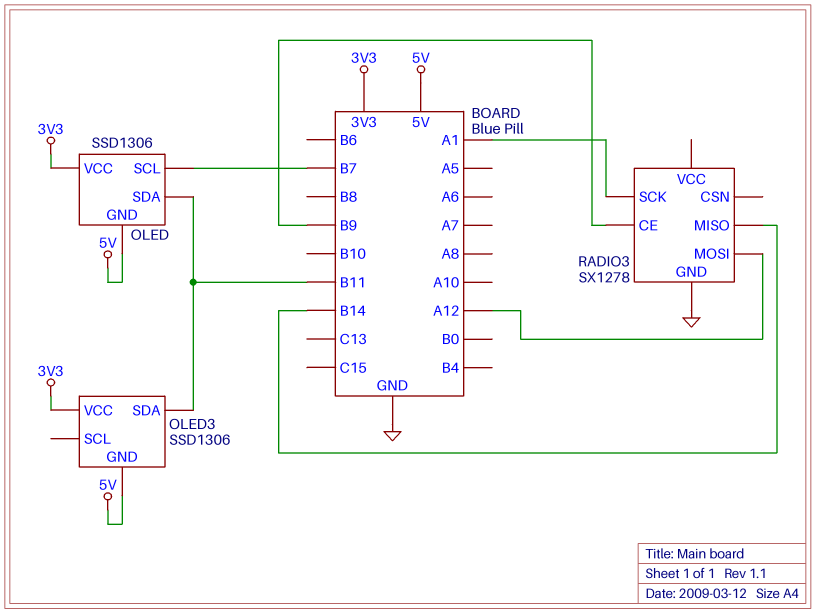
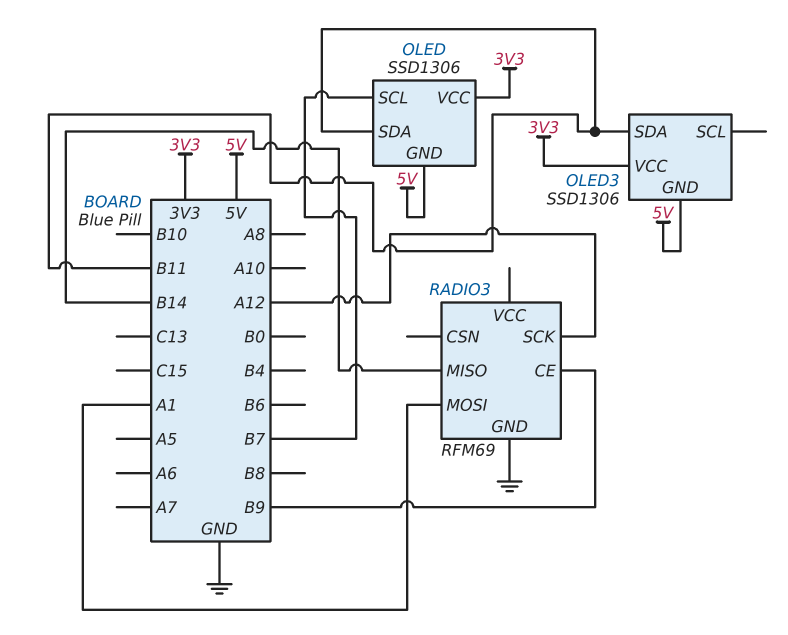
RADIO3: SX1278 -> RFM69
RADIO3 pin MOSI: A12 -> A1
RADIO3 pin SCK: A1 -> A12

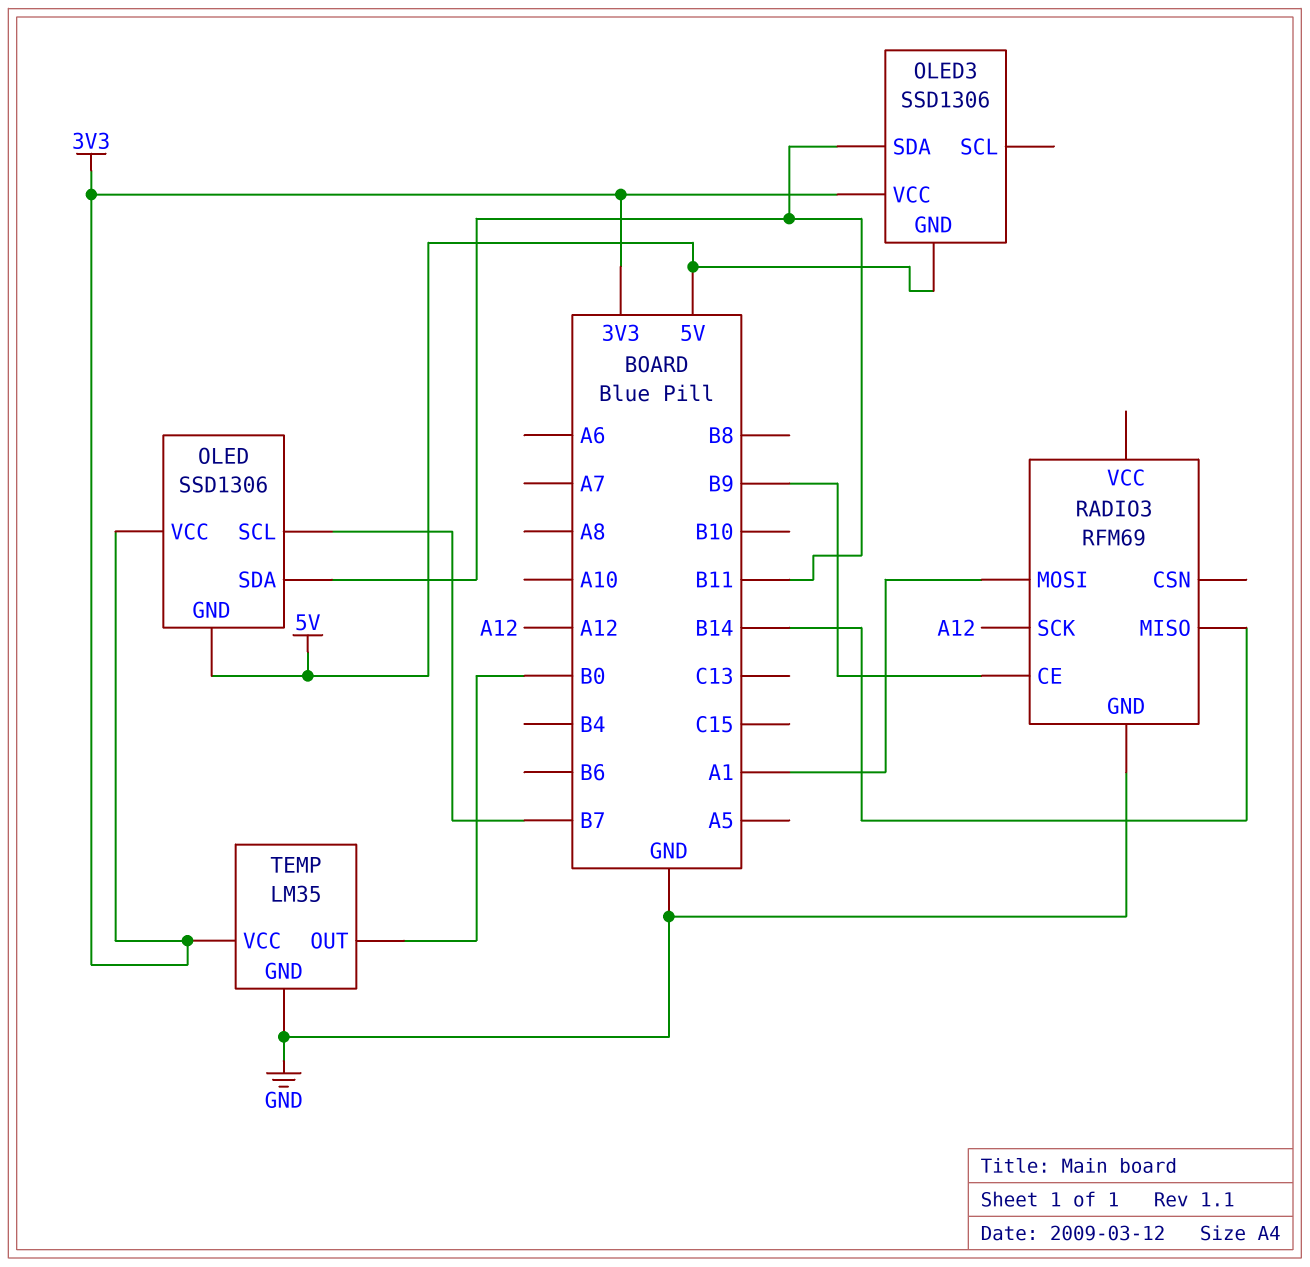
TEMP: none -> LM35
TEMP pin GND: none -> GND
TEMP pin OUT: none -> B0
TEMP pin VCC: none -> 3V3

